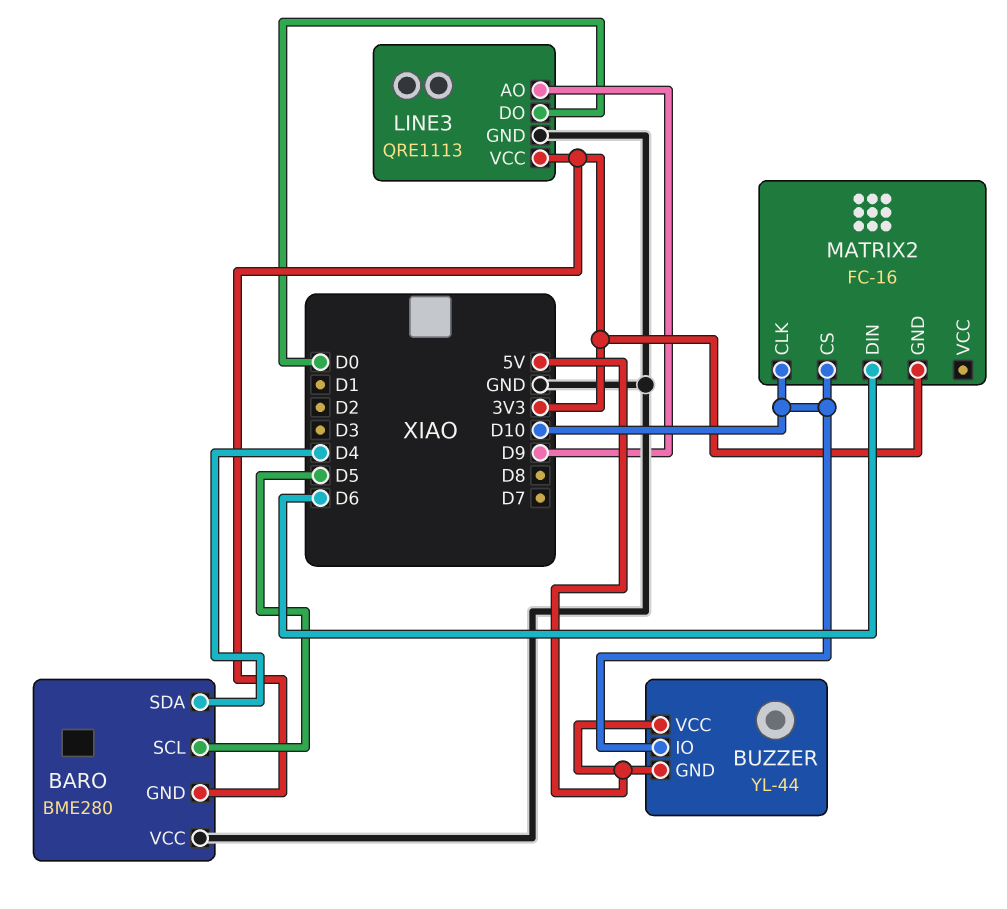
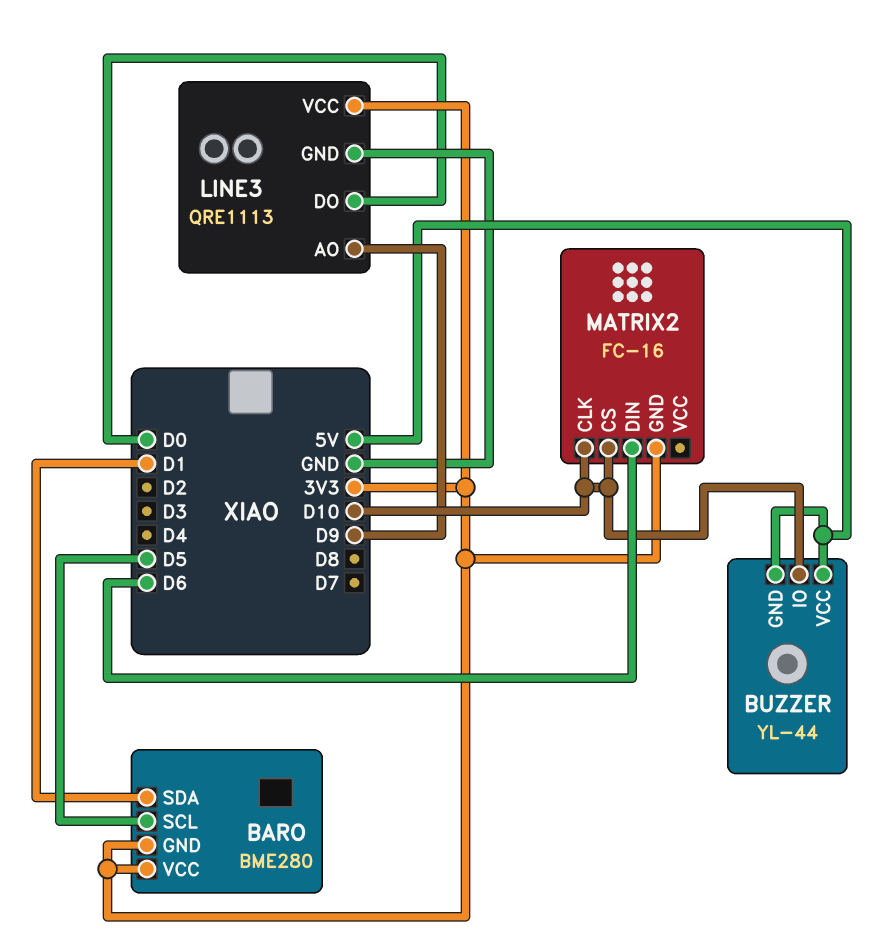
BARO pin SDA: D4 -> D1
BARO pin VCC: GND -> 3V3

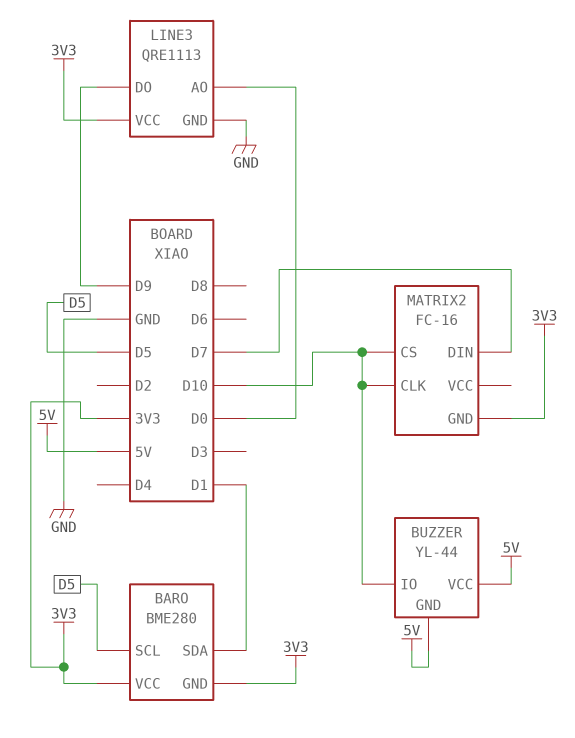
LINE3 pin AO: D9 -> D0
LINE3 pin DO: D0 -> D9
MATRIX2 pin DIN: D6 -> D7

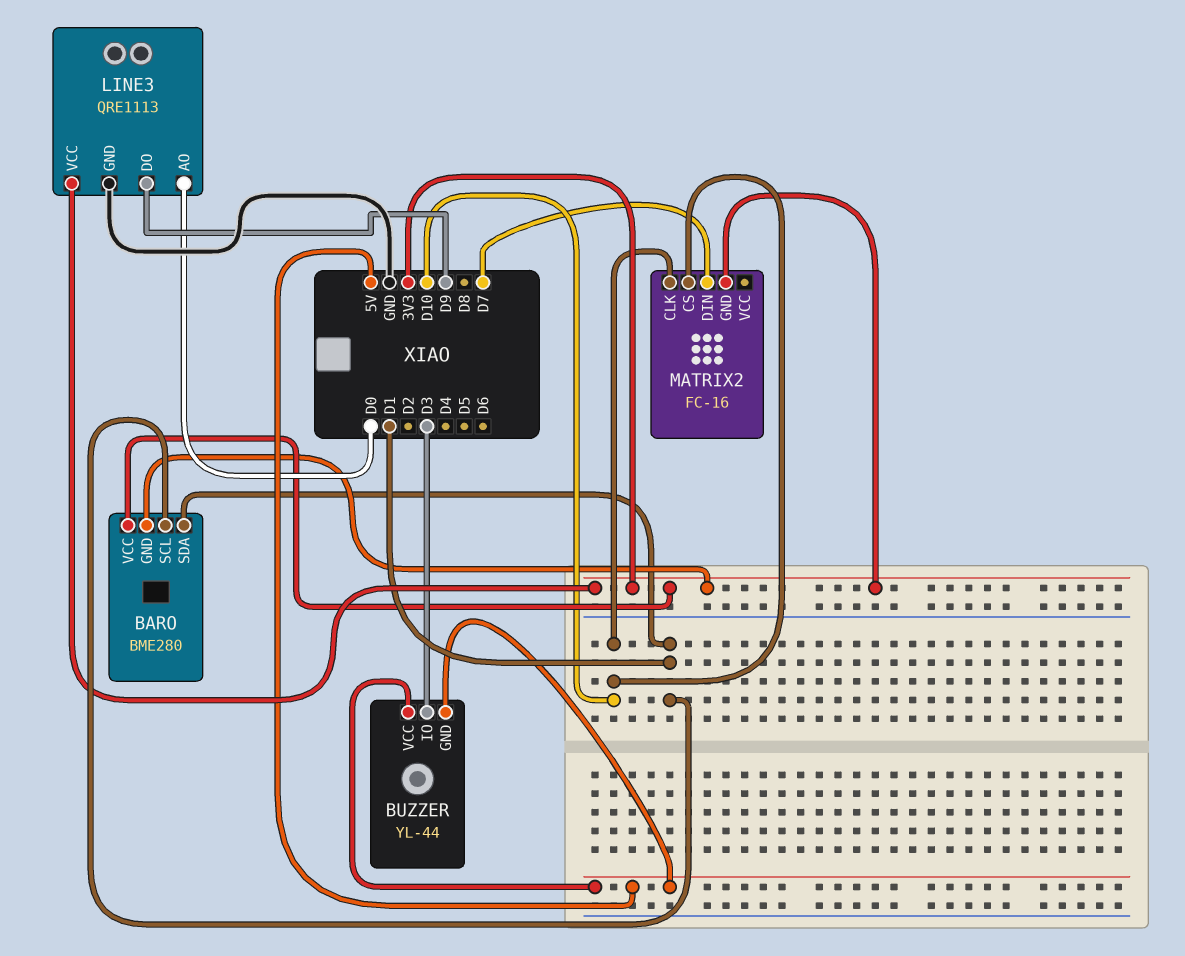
BARO pin SCL: D5 -> D1
BUZZER pin IO: D10 -> D3

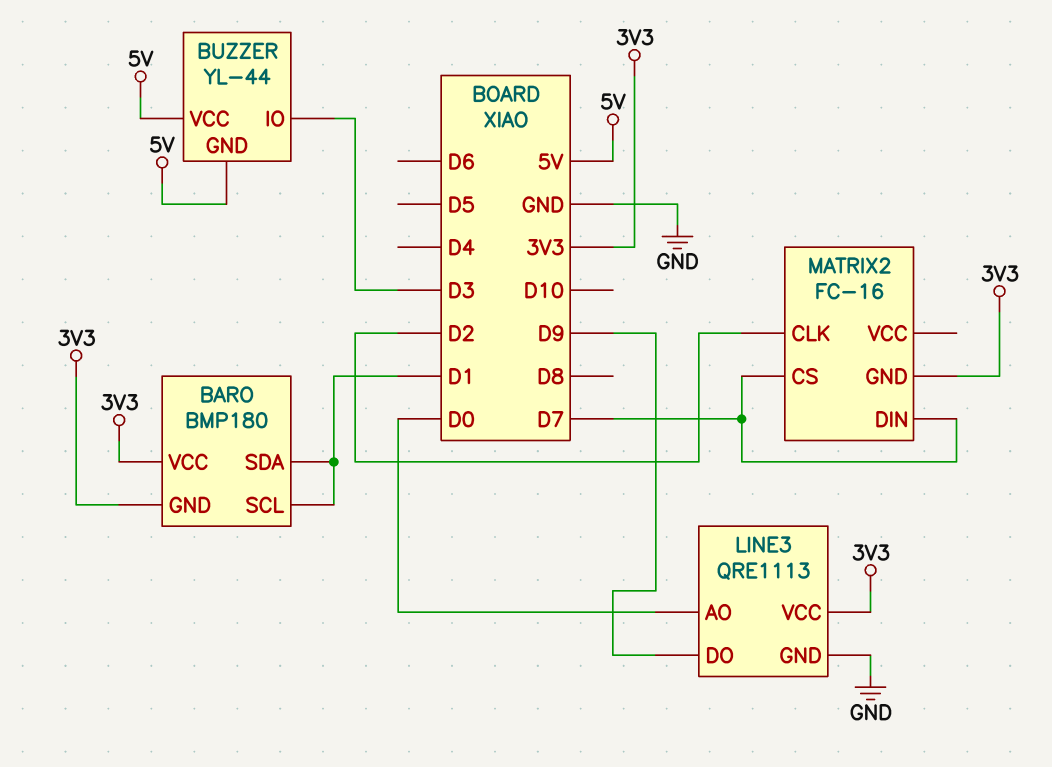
BARO: BME280 -> BMP180
MATRIX2 pin CLK: D10 -> D2
MATRIX2 pin CS: D10 -> D7

